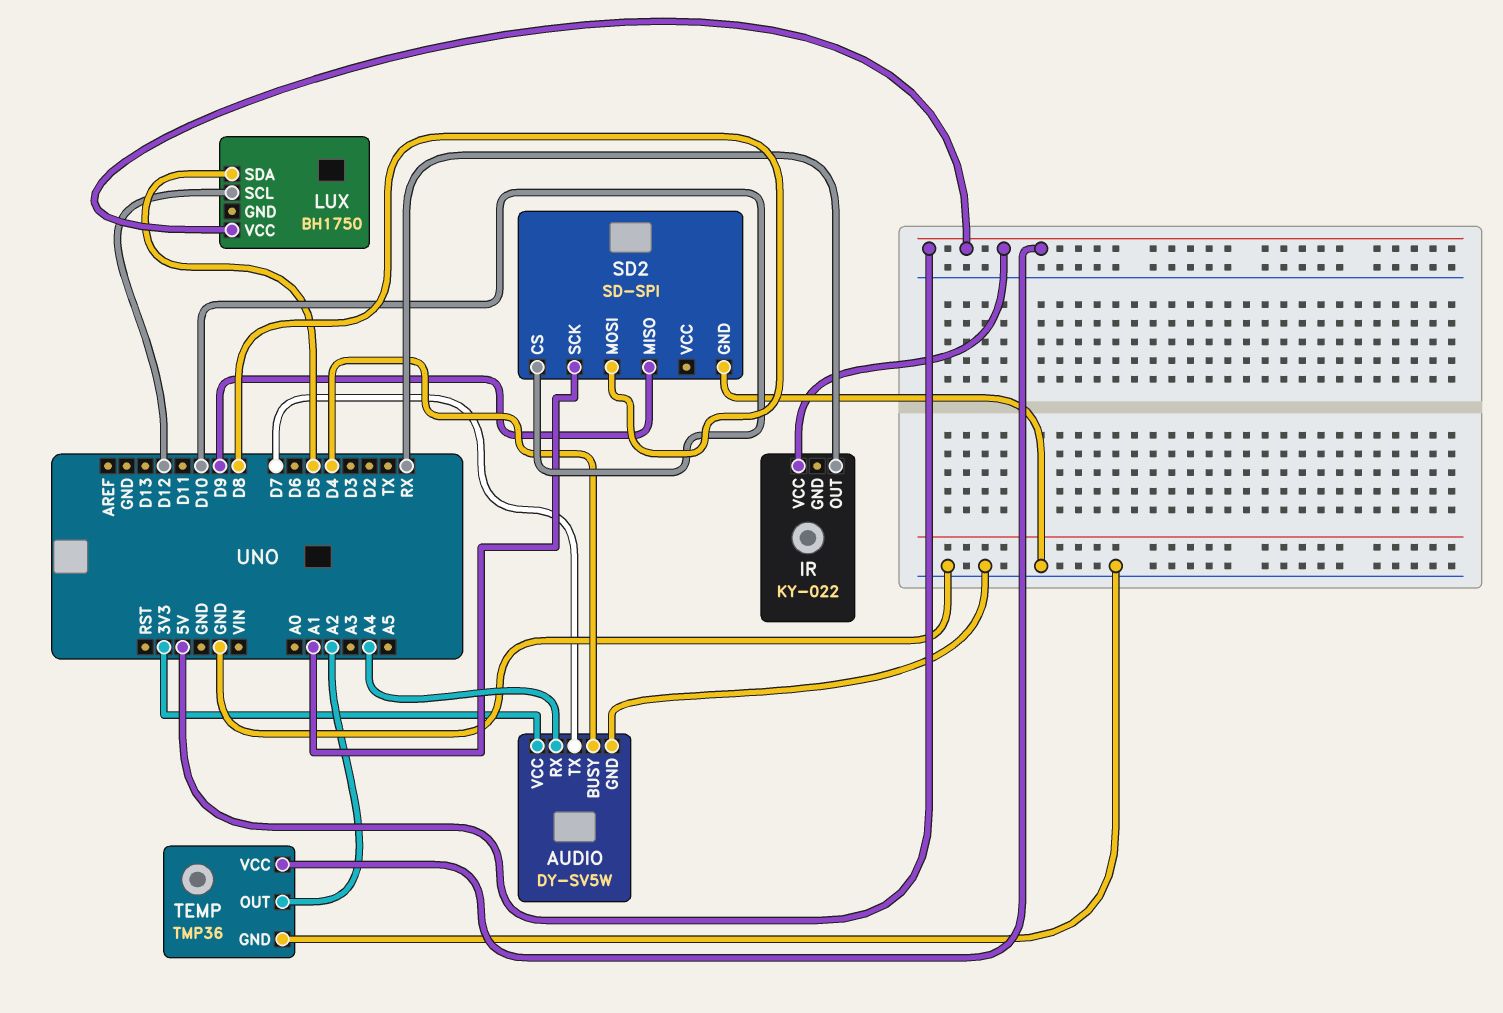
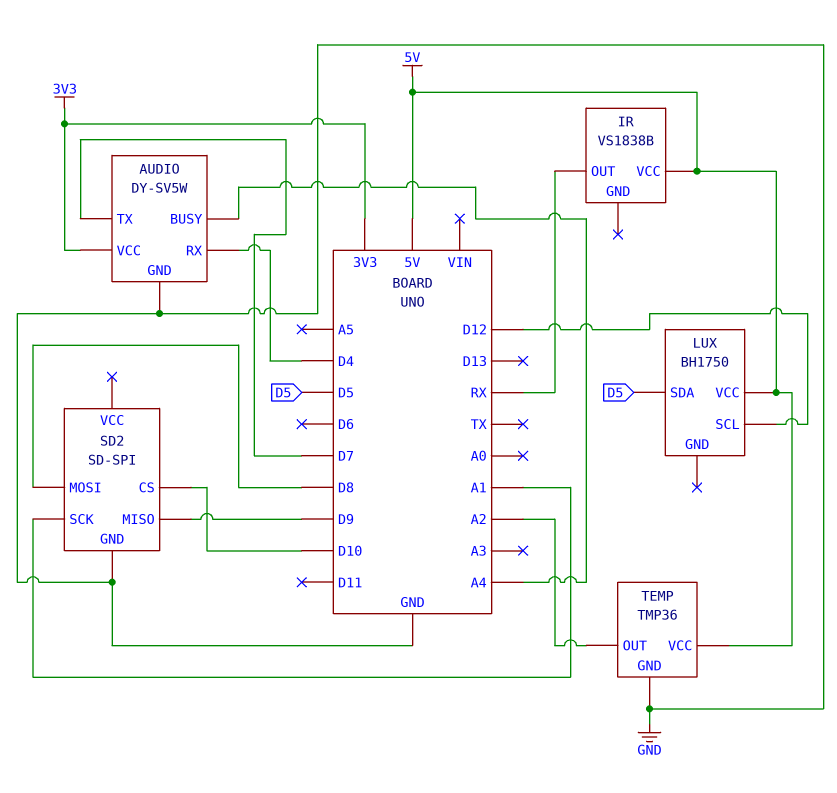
AUDIO pin BUSY: D4 -> A4
AUDIO pin RX: A4 -> D4
IR: KY-022 -> VS1838B

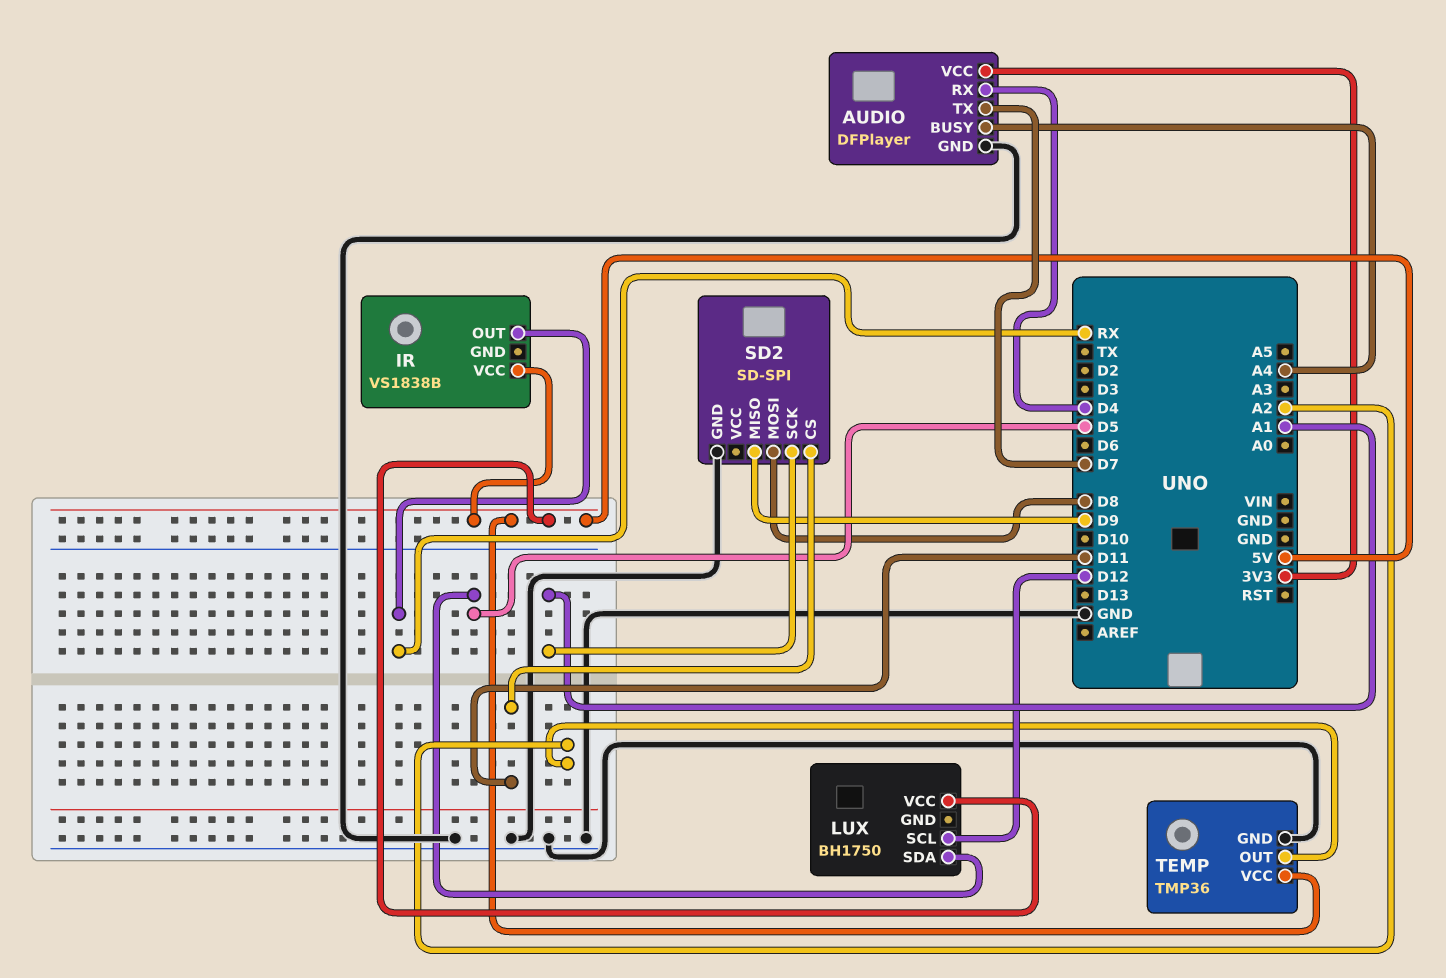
AUDIO: DY-SV5W -> DFPlayer
SD2 pin CS: D10 -> D11

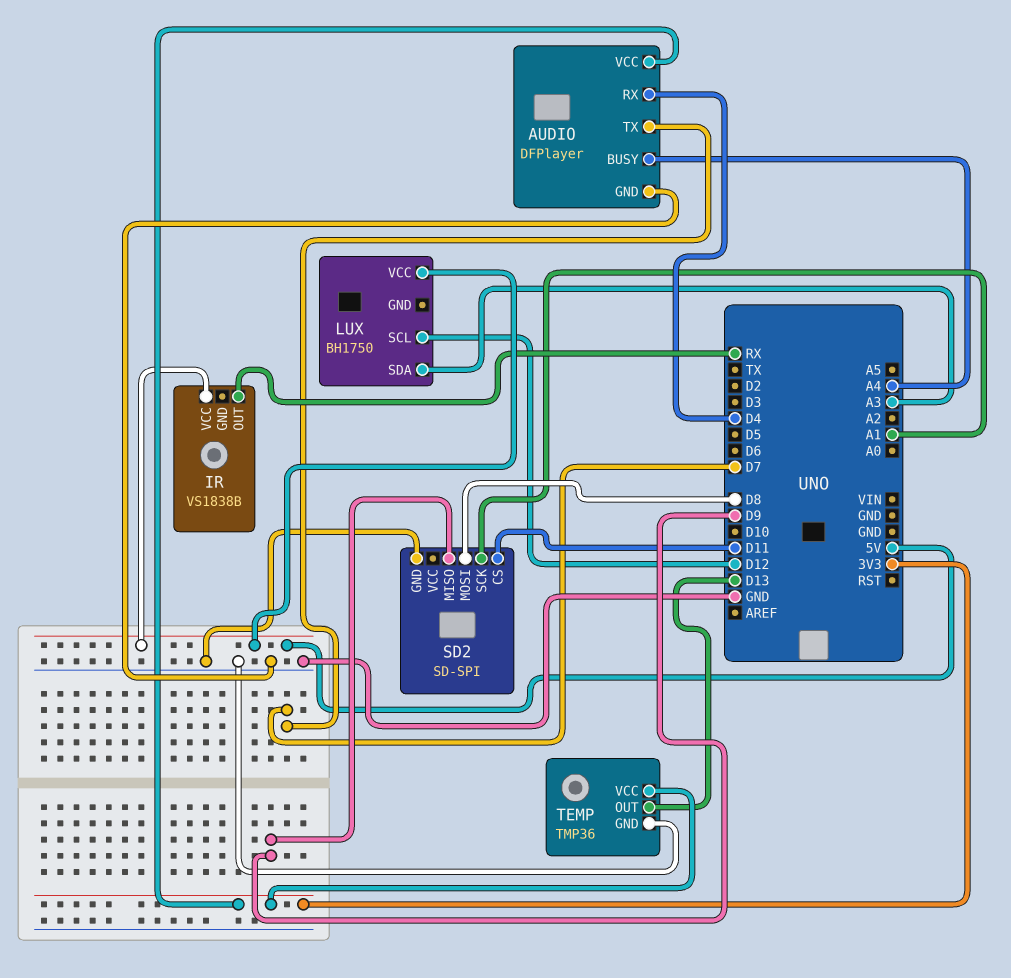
LUX pin SDA: D5 -> A3
TEMP pin OUT: A2 -> D13
TEMP pin VCC: 5V -> 3V3

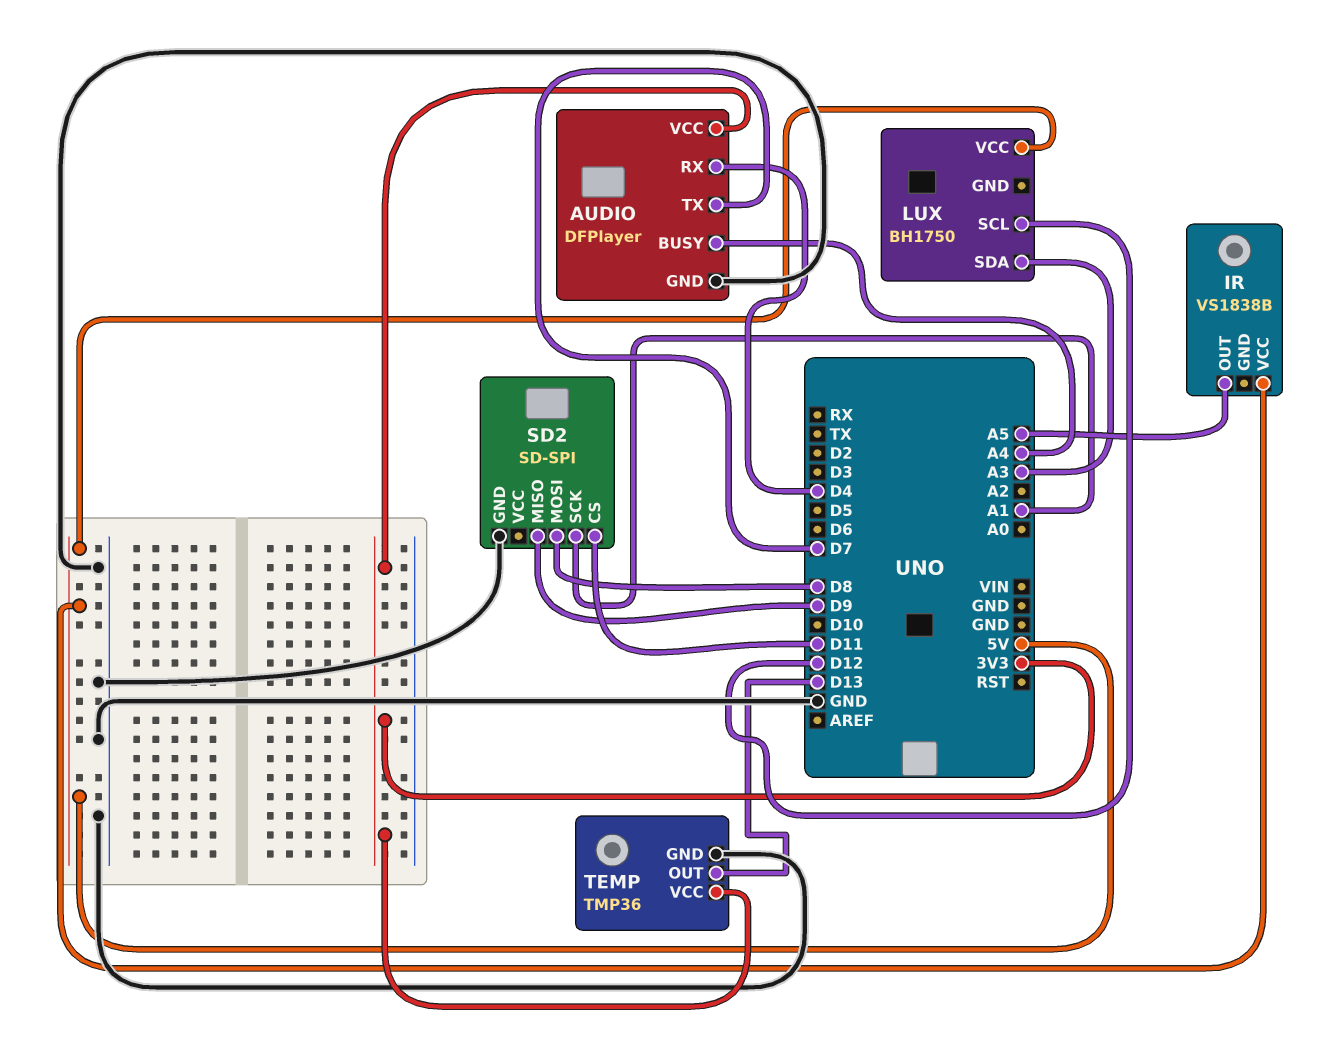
IR pin OUT: RX -> A5

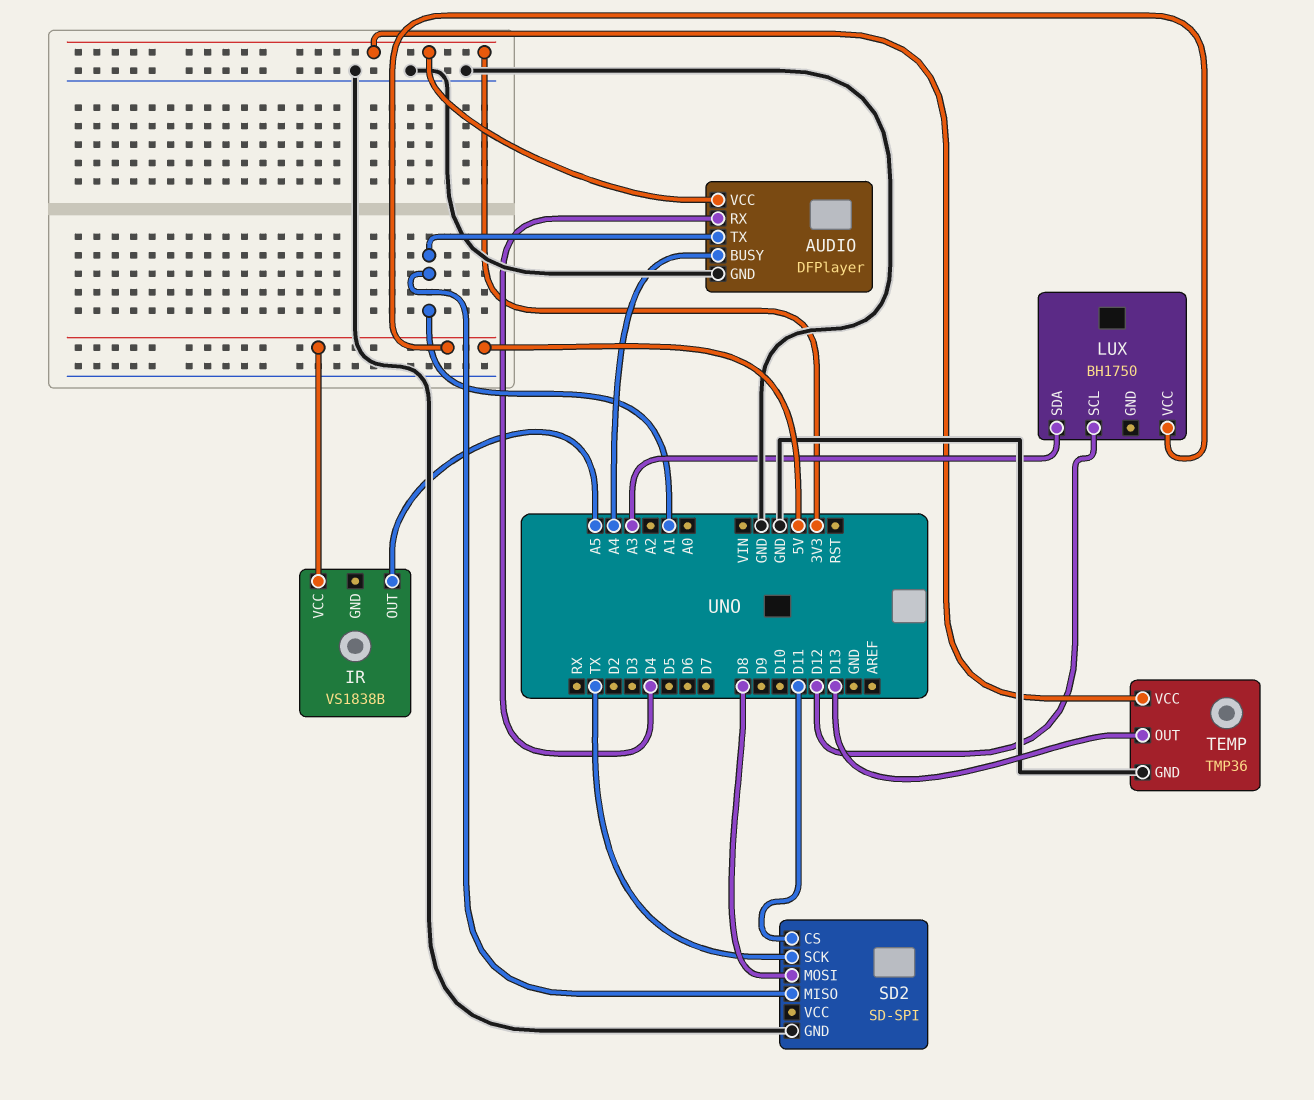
AUDIO pin TX: D7 -> A1
SD2 pin MISO: D9 -> A1
SD2 pin SCK: A1 -> TX

